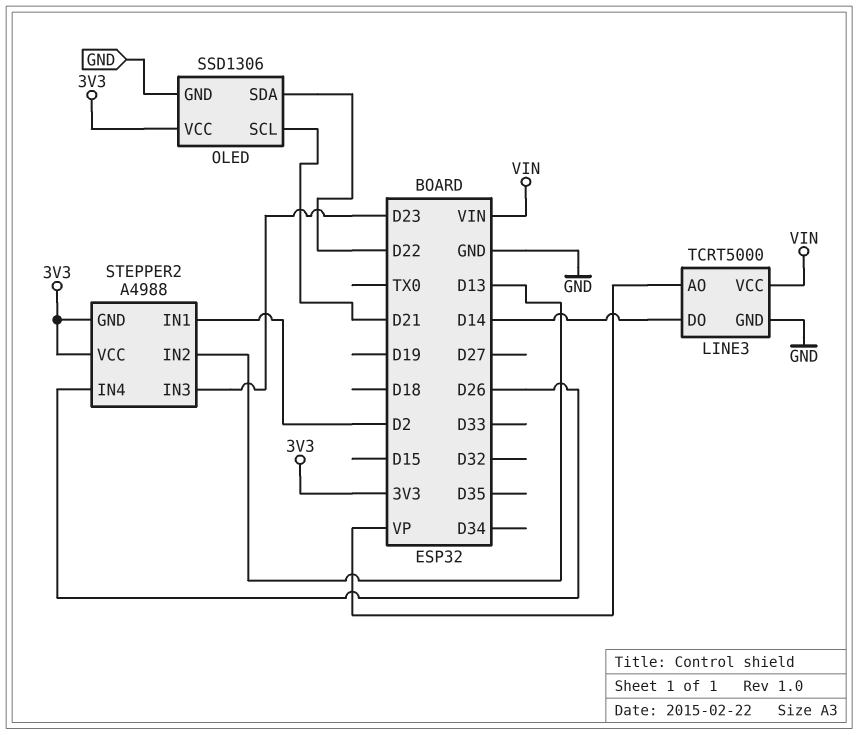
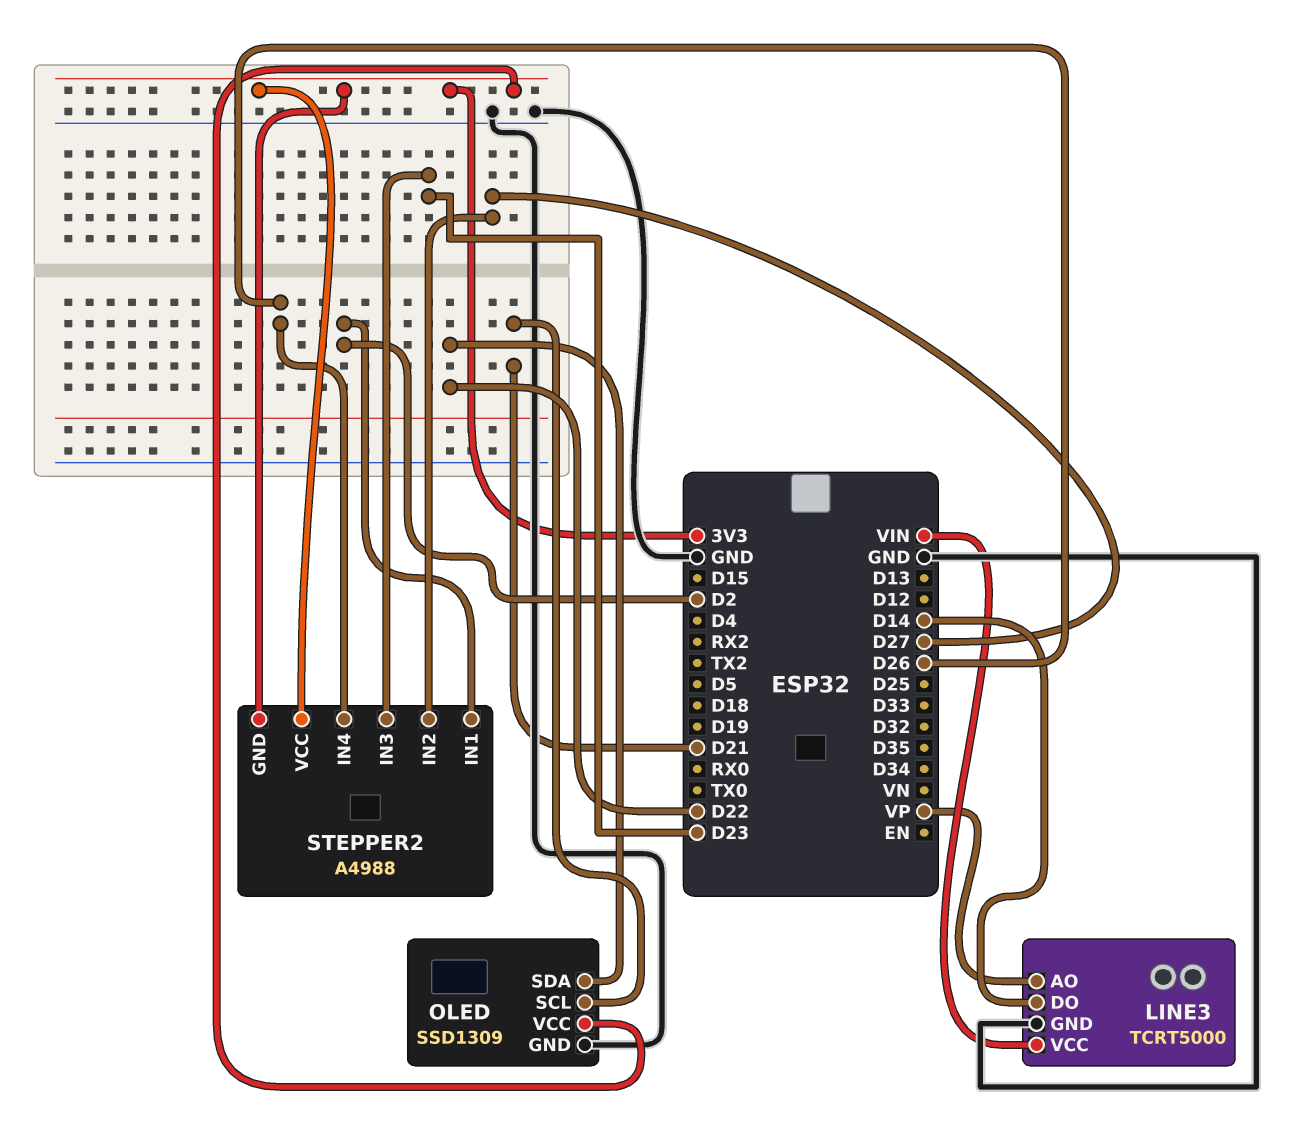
OLED: SSD1306 -> SSD1309
STEPPER2 pin IN2: D13 -> D27

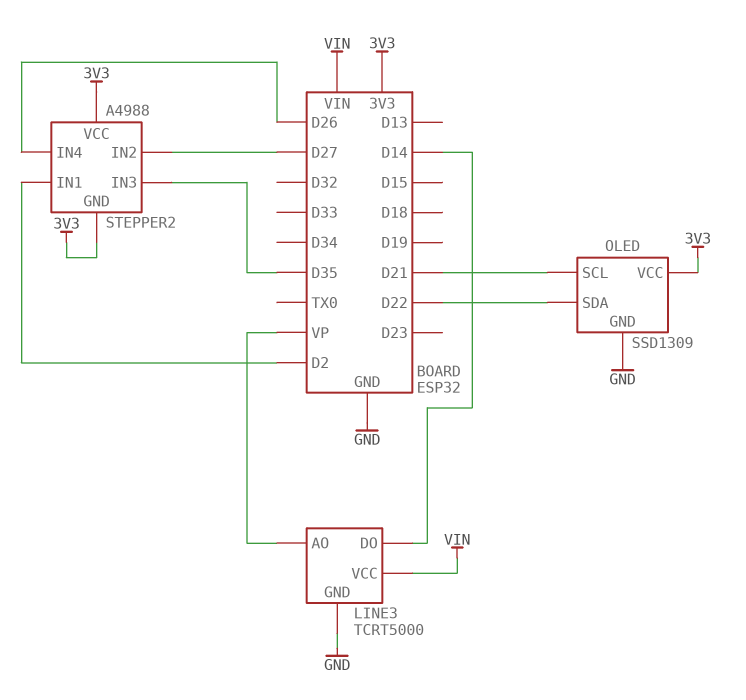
STEPPER2 pin IN3: D23 -> D35

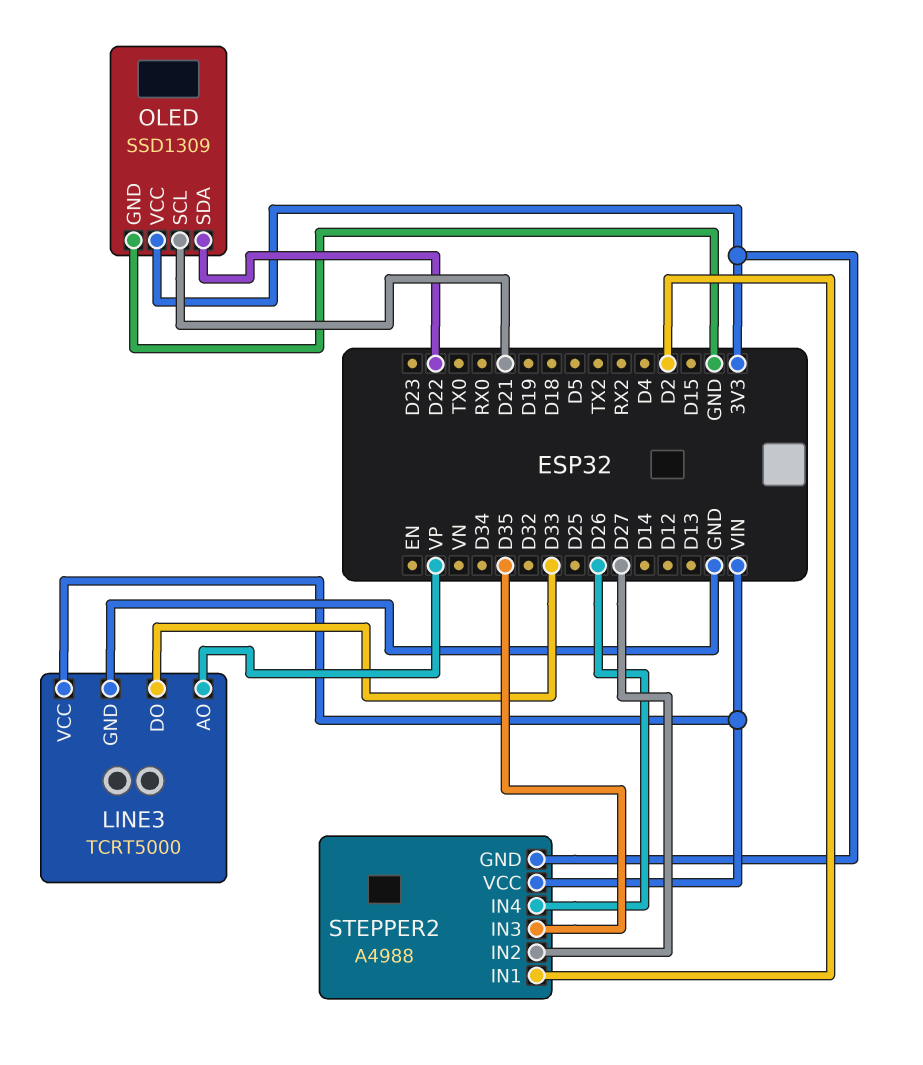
LINE3 pin DO: D14 -> D33
STEPPER2 pin VCC: 3V3 -> VIN

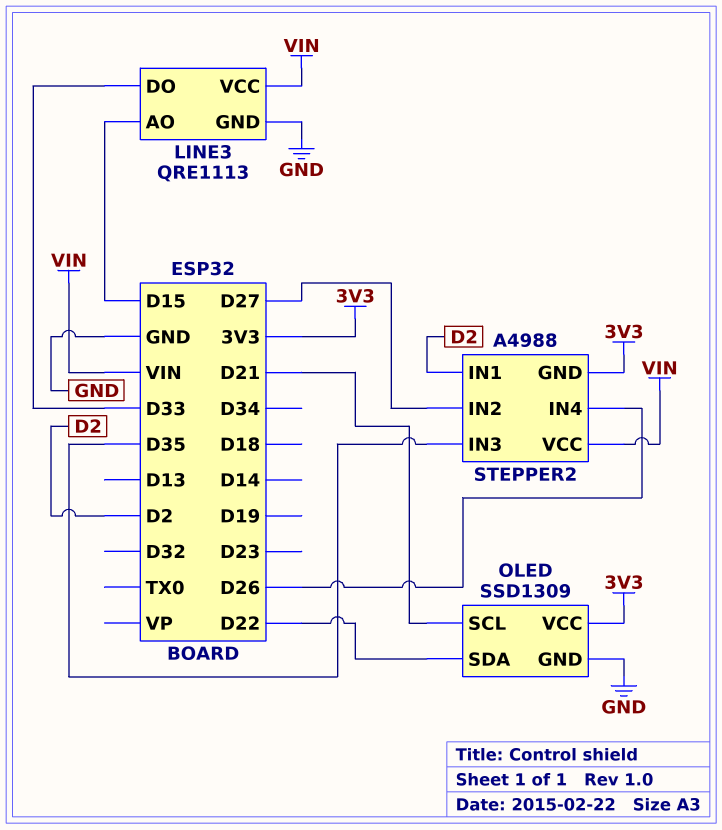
LINE3: TCRT5000 -> QRE1113
LINE3 pin AO: VP -> D15

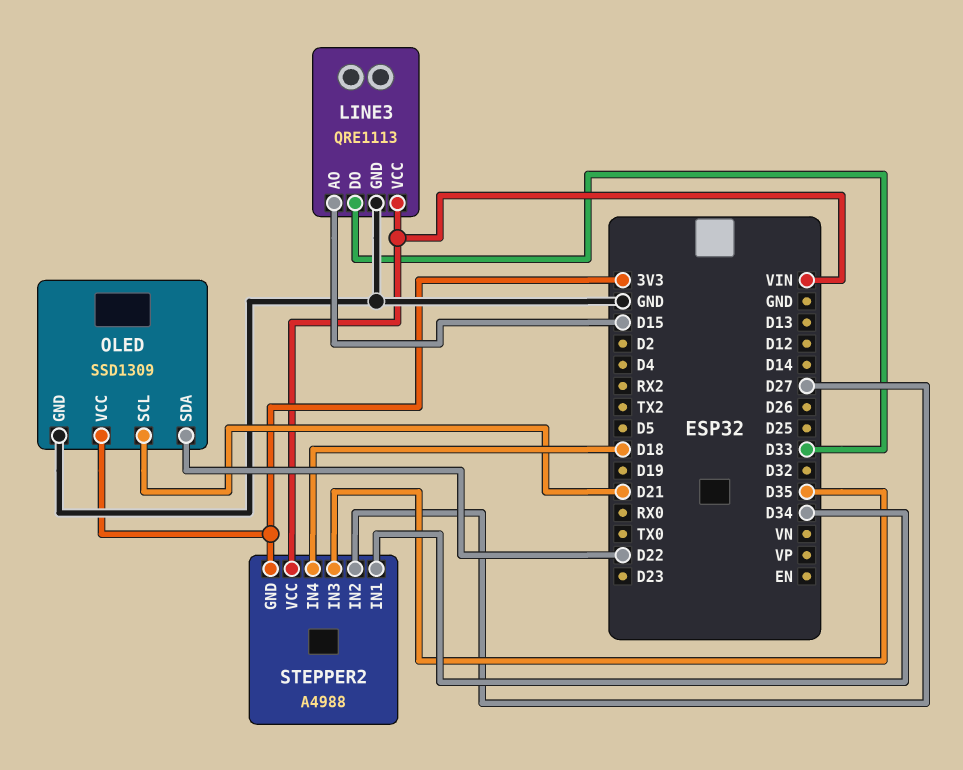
STEPPER2 pin IN1: D2 -> D34
STEPPER2 pin IN4: D26 -> D18

